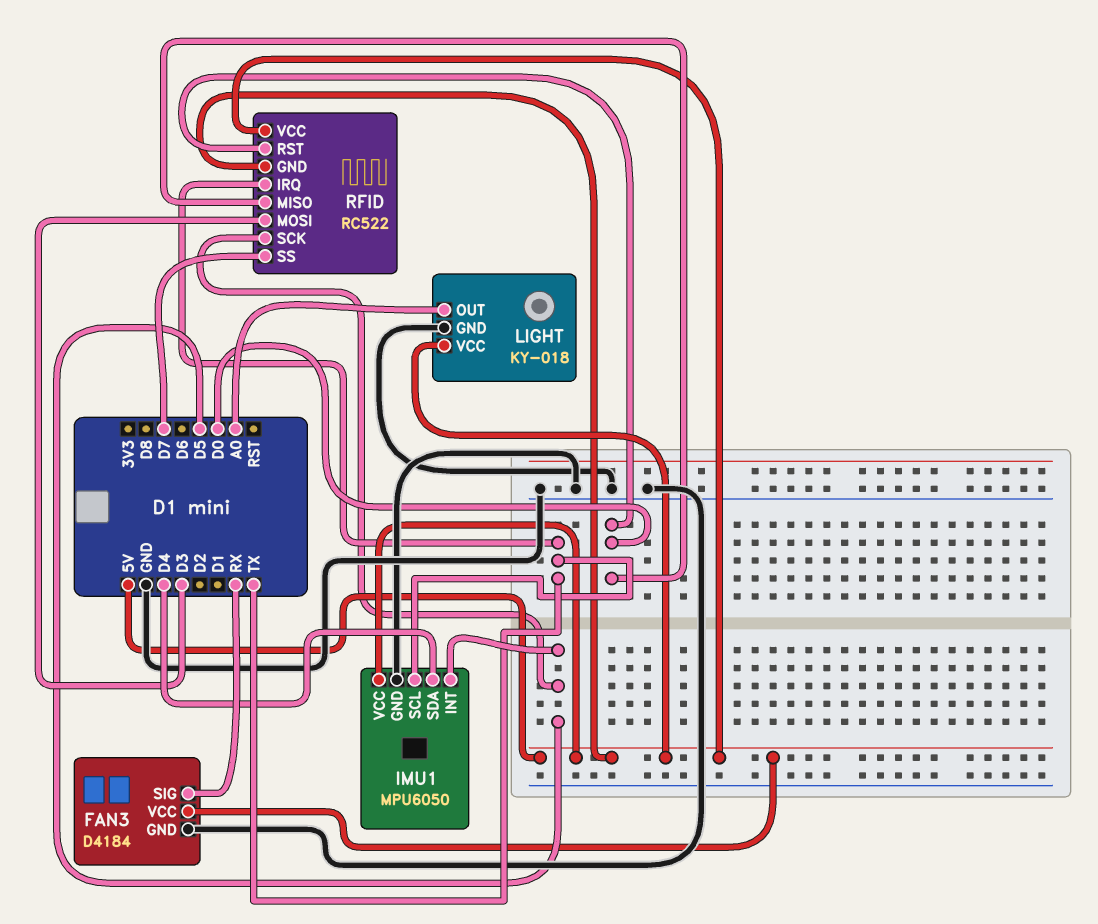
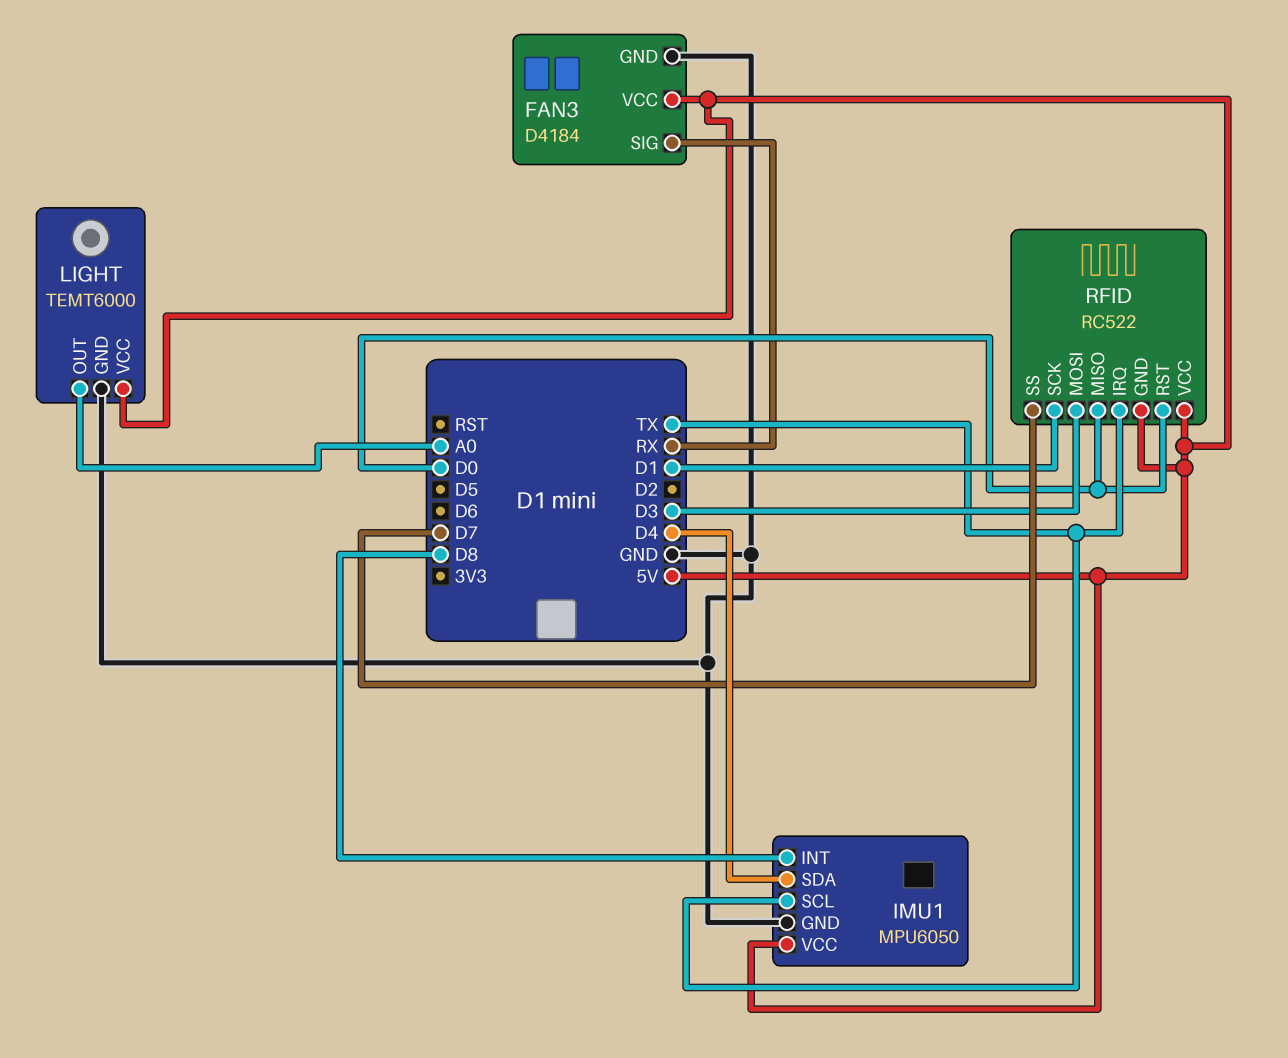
IMU1 pin INT: D5 -> D8
LIGHT: KY-018 -> TEMT6000
RFID pin SCK: D5 -> D1

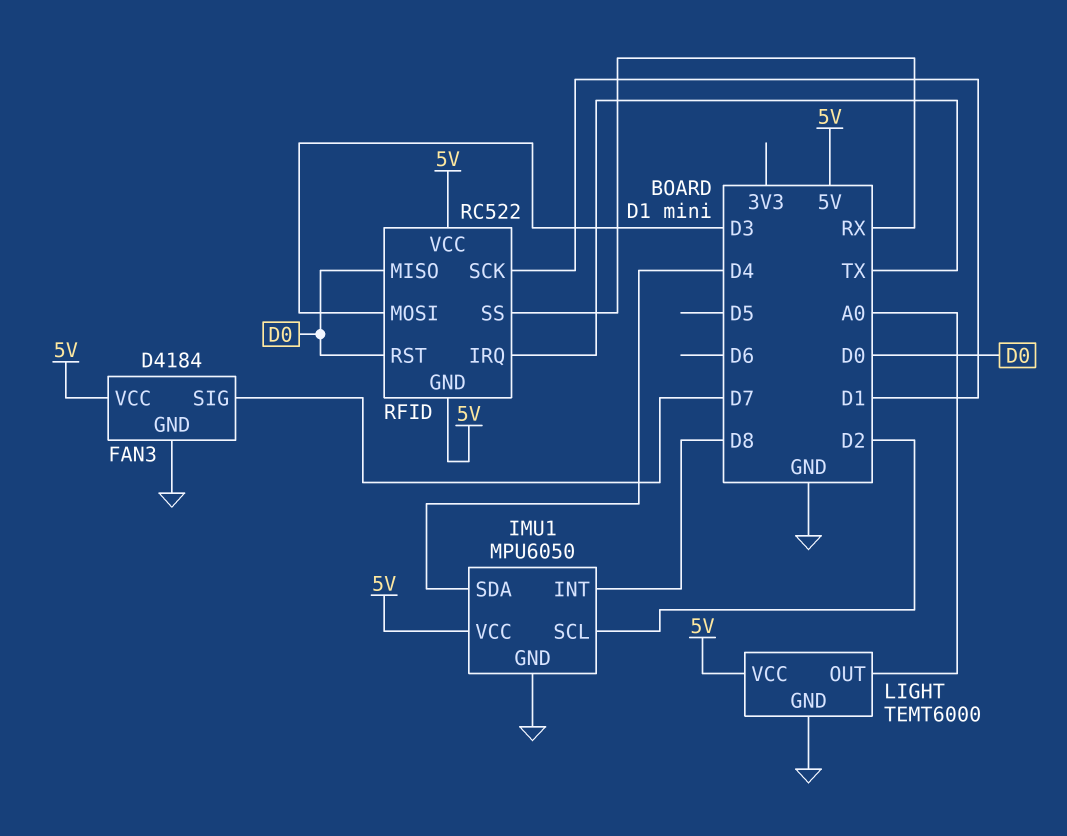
FAN3 pin SIG: RX -> D7
IMU1 pin SCL: TX -> D2
RFID pin SS: D7 -> RX

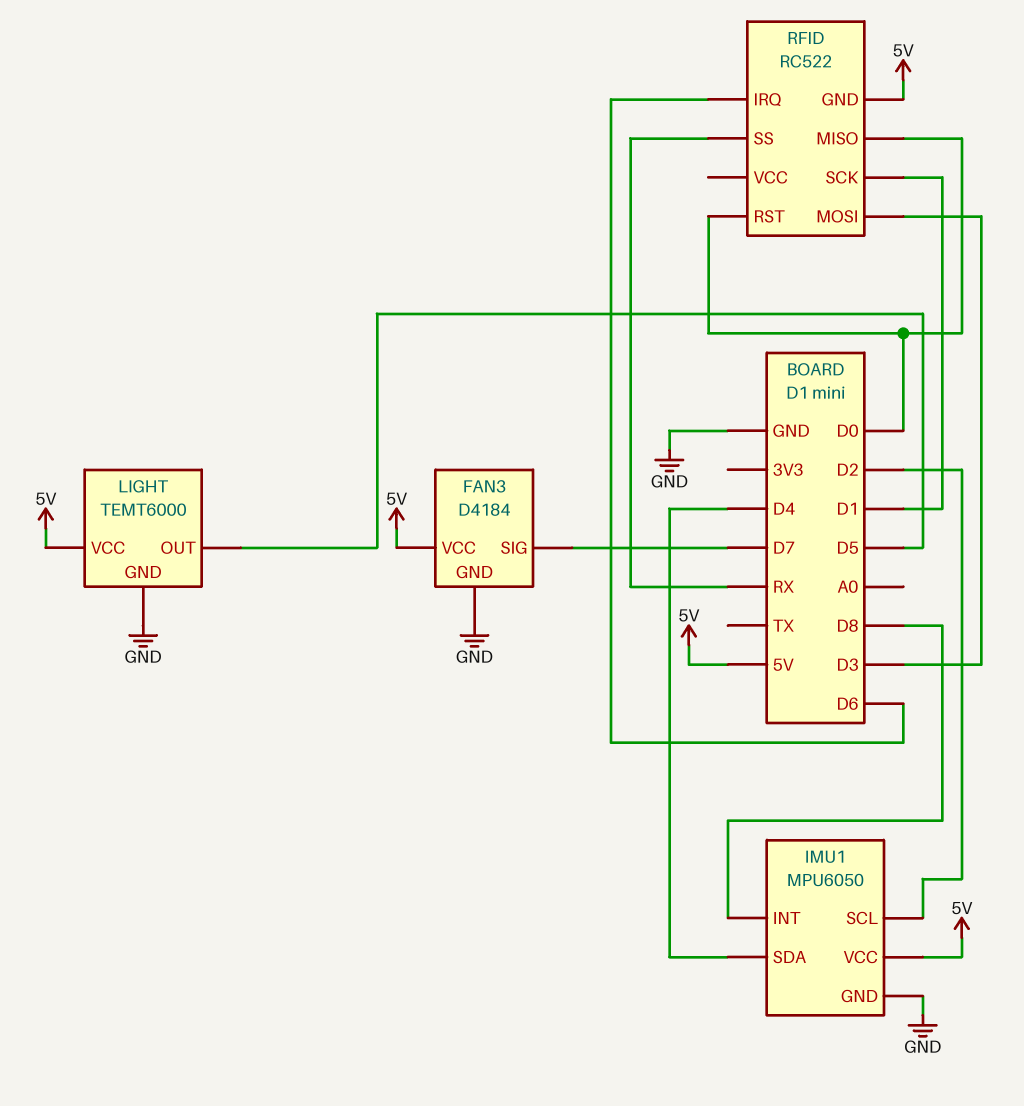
LIGHT pin OUT: A0 -> D5
RFID pin IRQ: TX -> D6
RFID pin VCC: 5V -> none

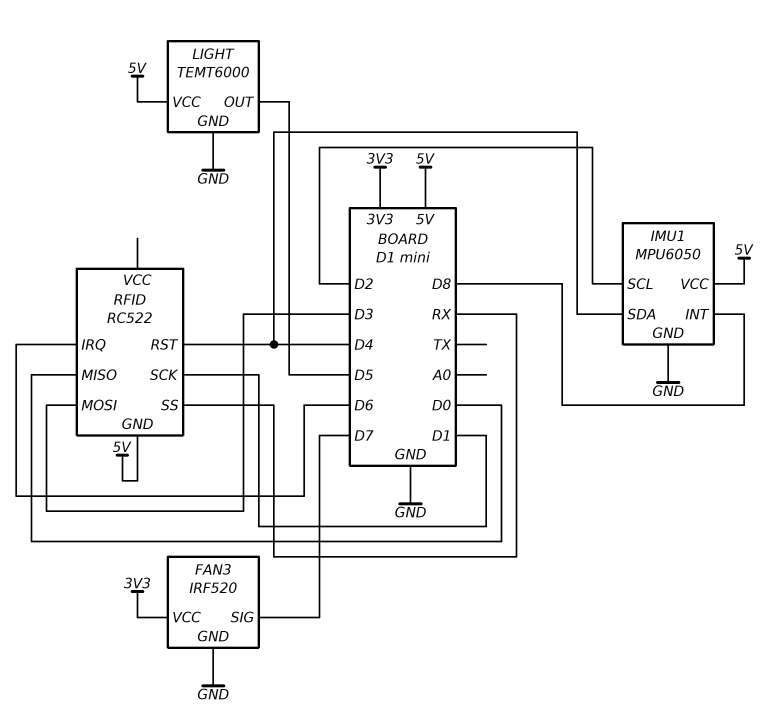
FAN3: D4184 -> IRF520
FAN3 pin VCC: 5V -> 3V3
RFID pin RST: D0 -> D4

